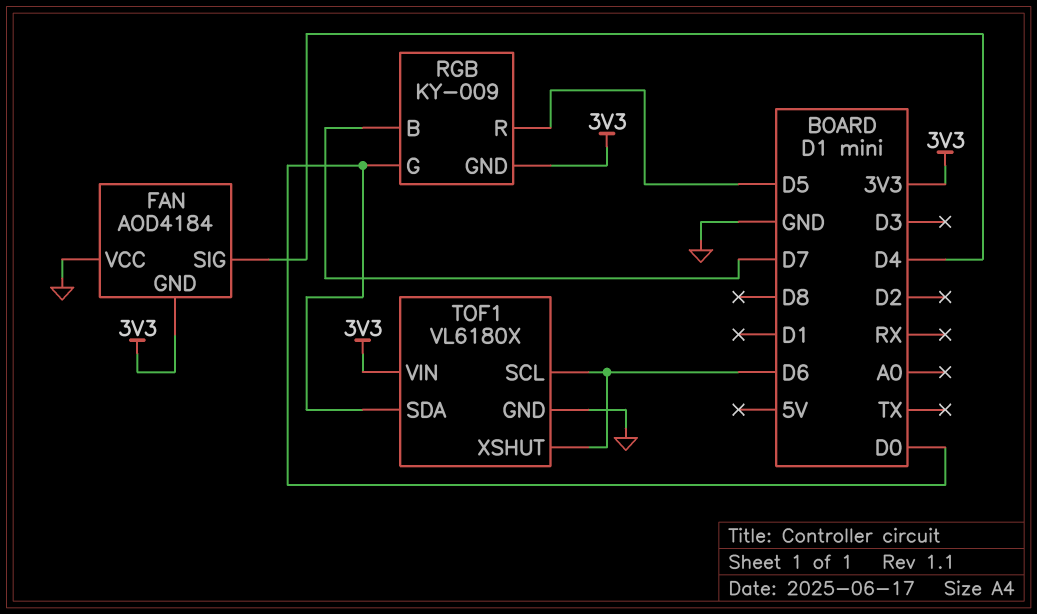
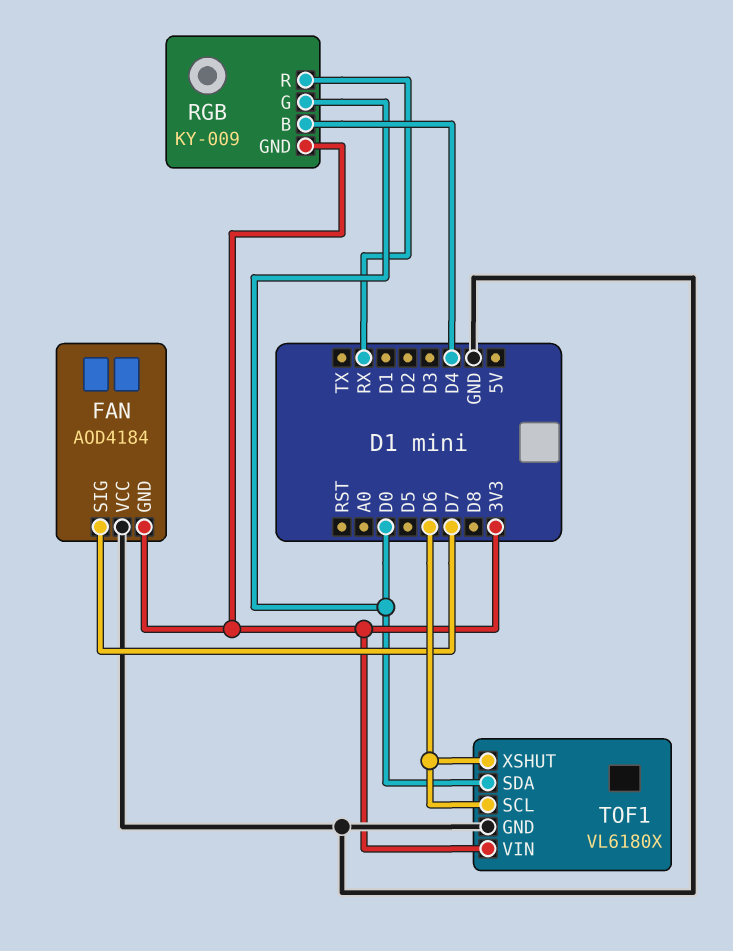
FAN pin SIG: D4 -> D7
RGB pin B: D7 -> D4
RGB pin R: D5 -> RX

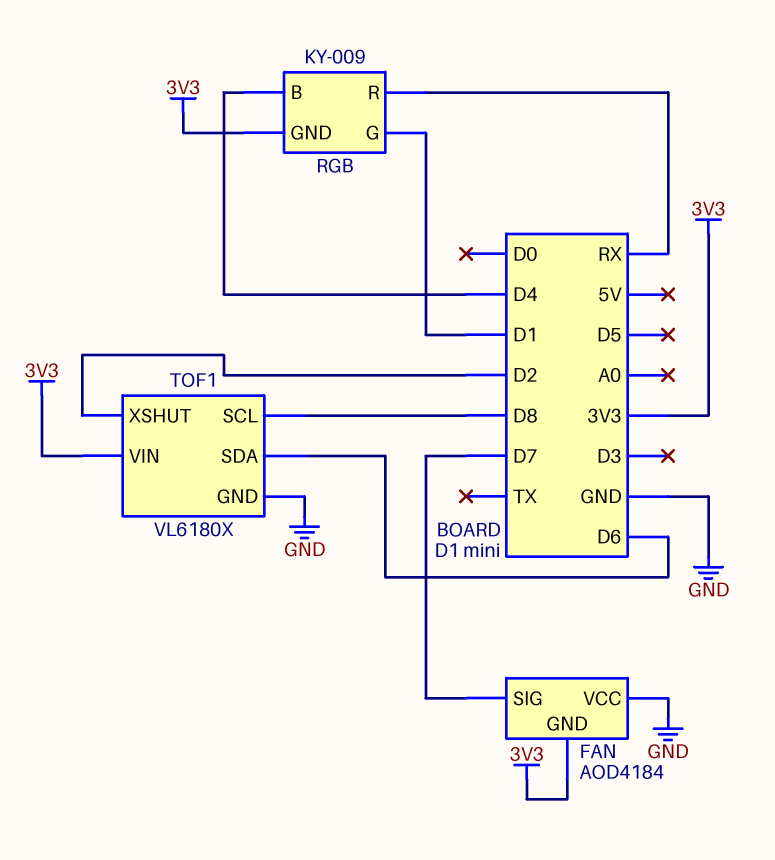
RGB pin G: D0 -> D1
TOF1 pin SCL: D6 -> D8
TOF1 pin SDA: D0 -> D6
TOF1 pin XSHUT: D6 -> D2

